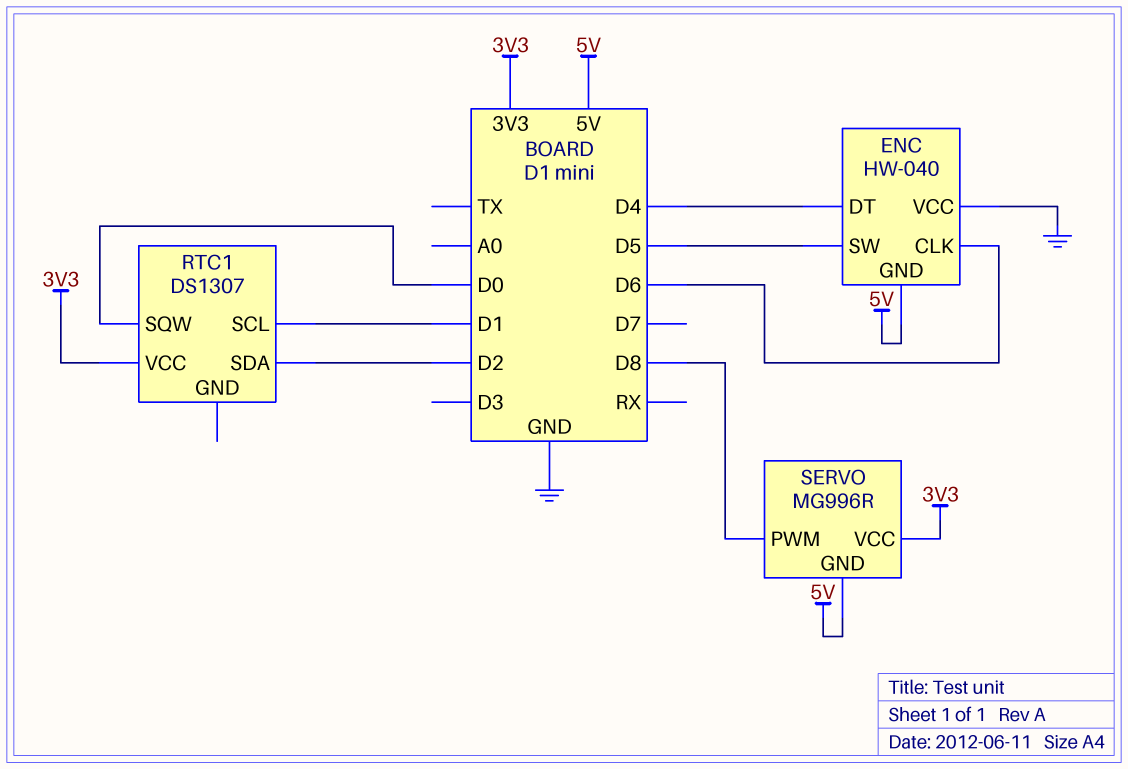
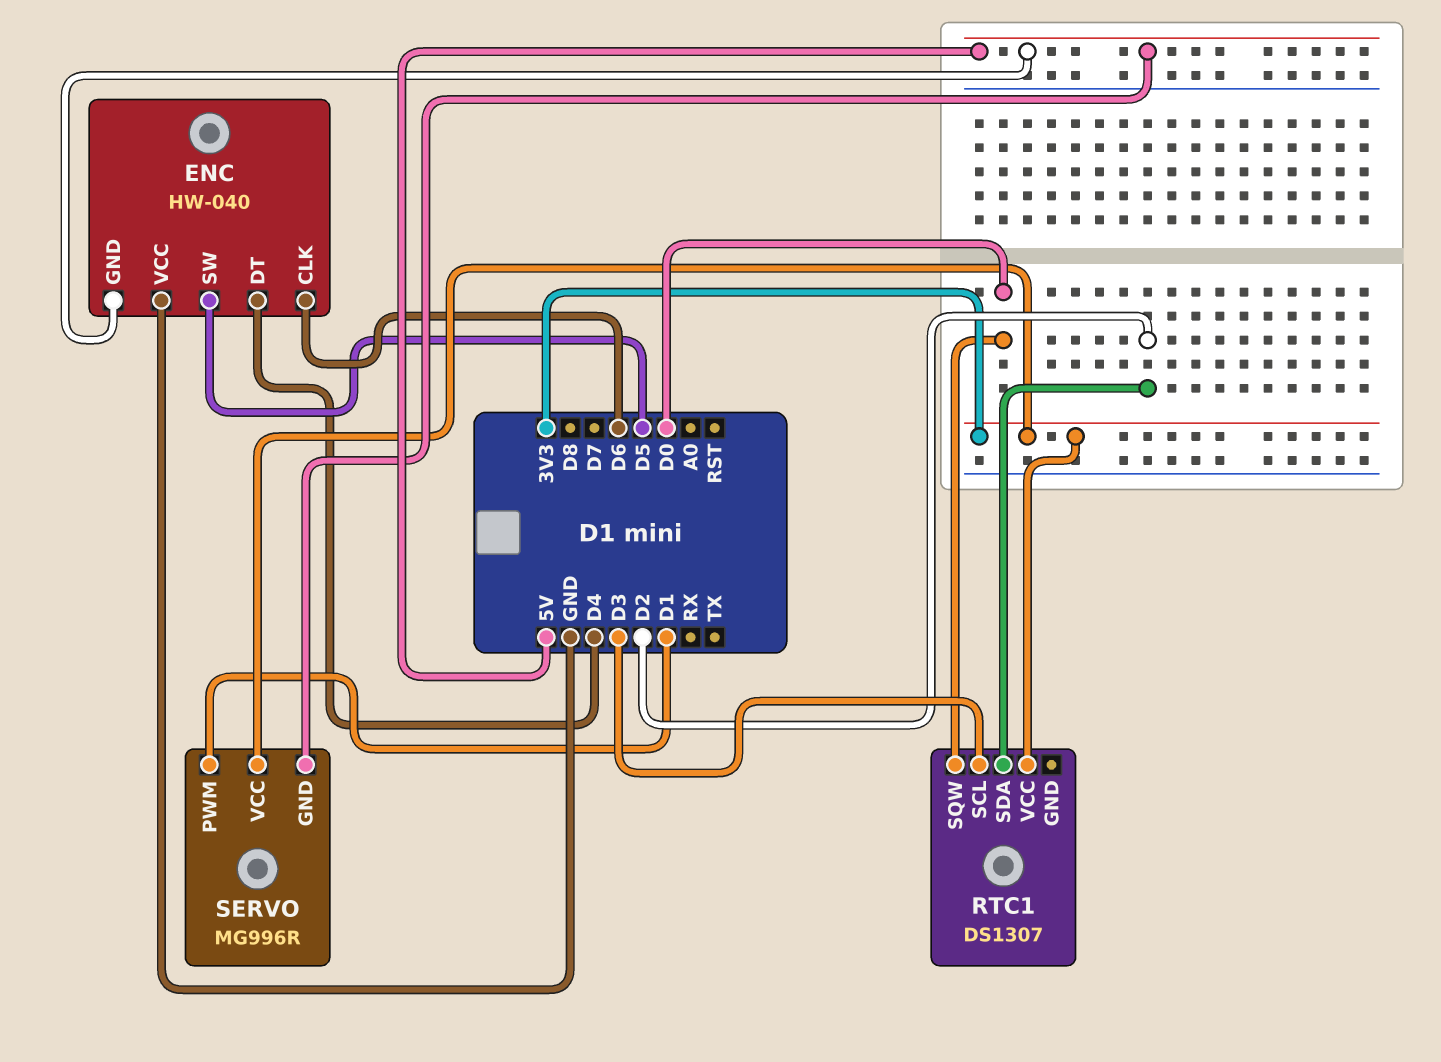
RTC1 pin SCL: D1 -> D3
SERVO pin PWM: D8 -> D1

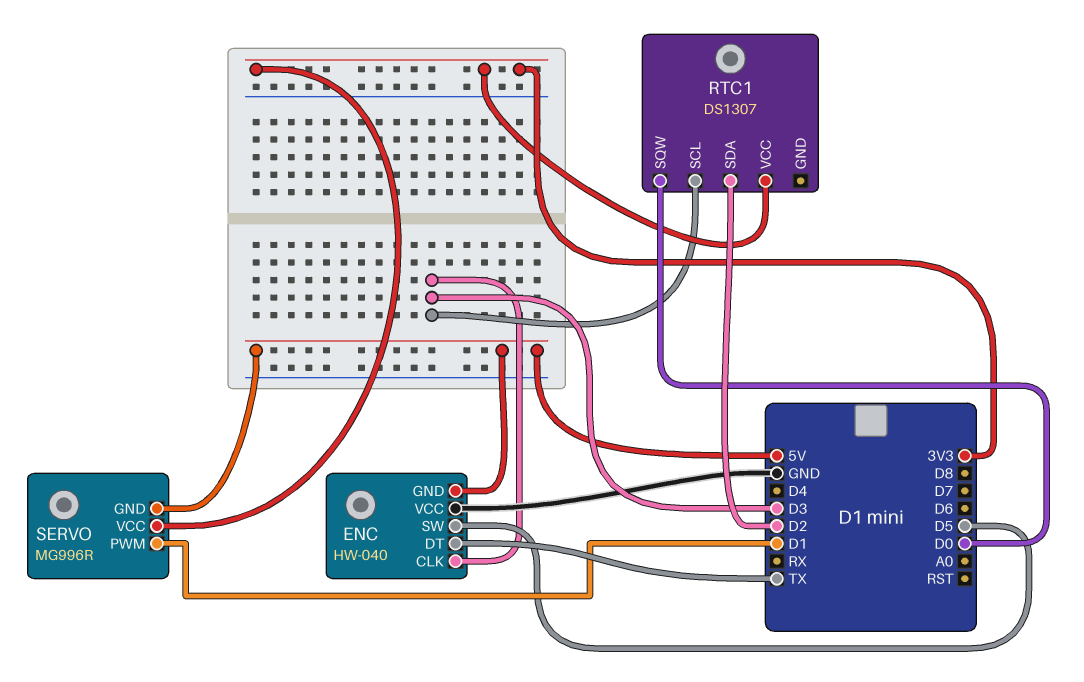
ENC pin CLK: D6 -> D3
ENC pin DT: D4 -> TX

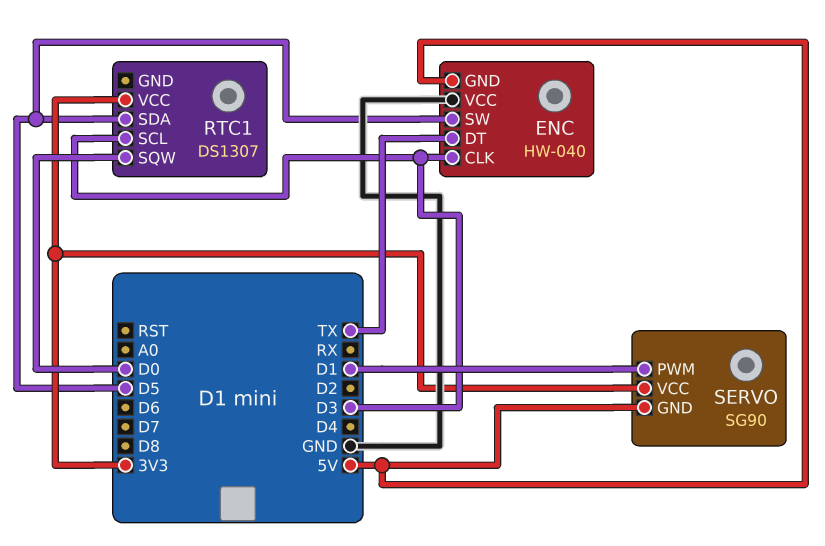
RTC1 pin SDA: D2 -> D5
SERVO: MG996R -> SG90

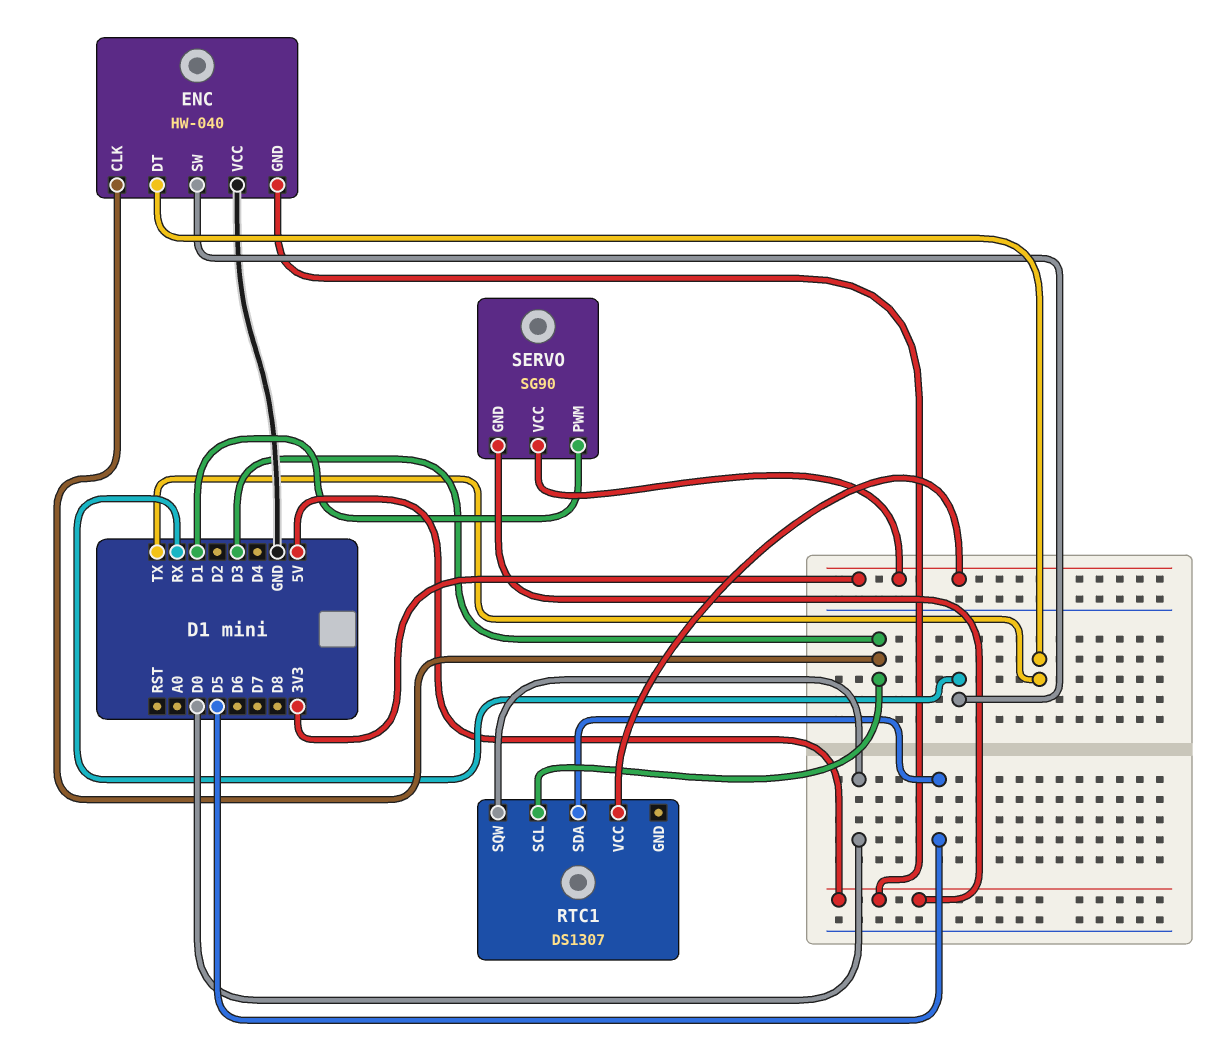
ENC pin SW: D5 -> RX

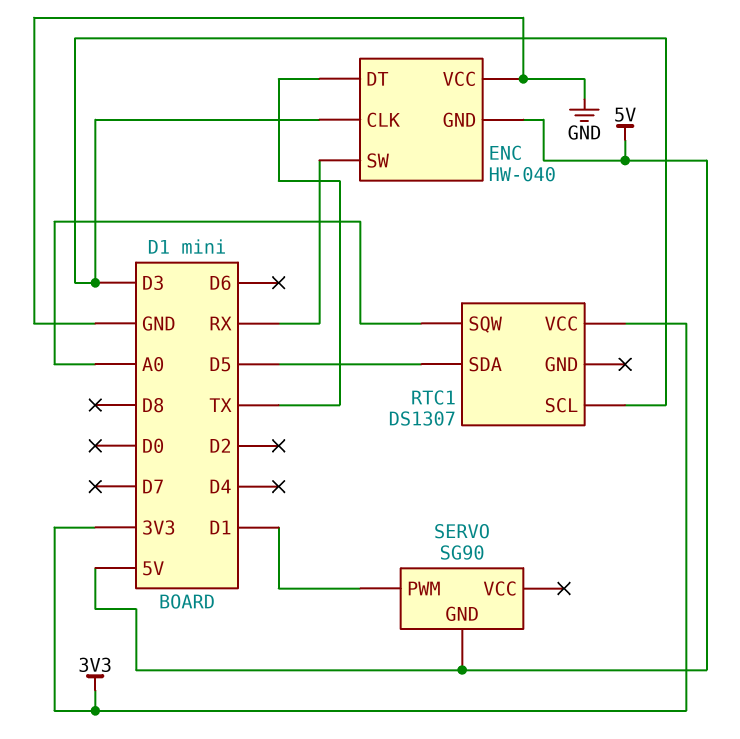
RTC1 pin SQW: D0 -> A0
SERVO pin VCC: 3V3 -> none

